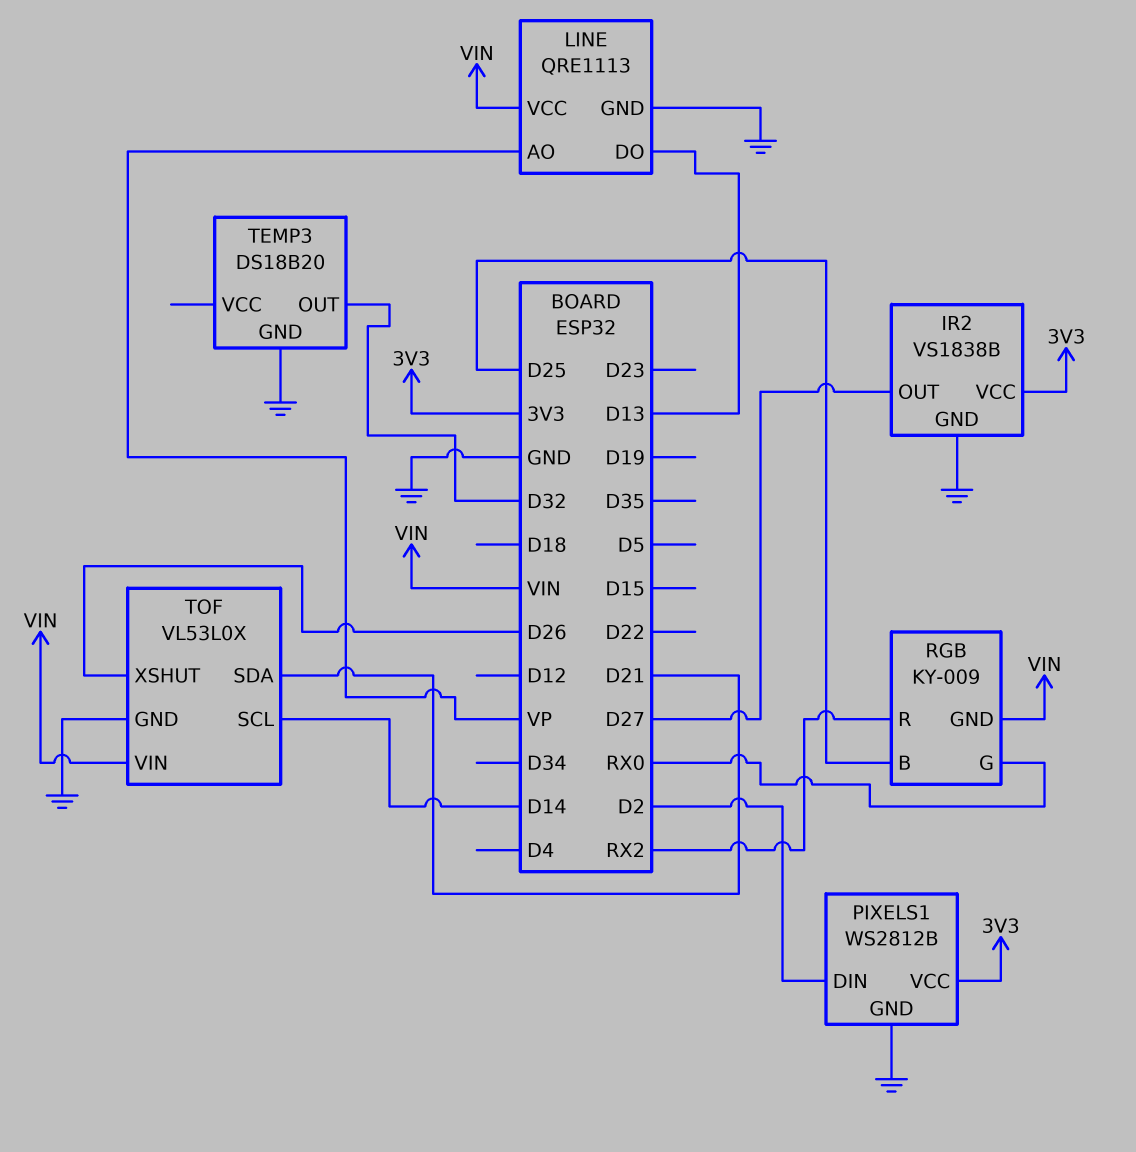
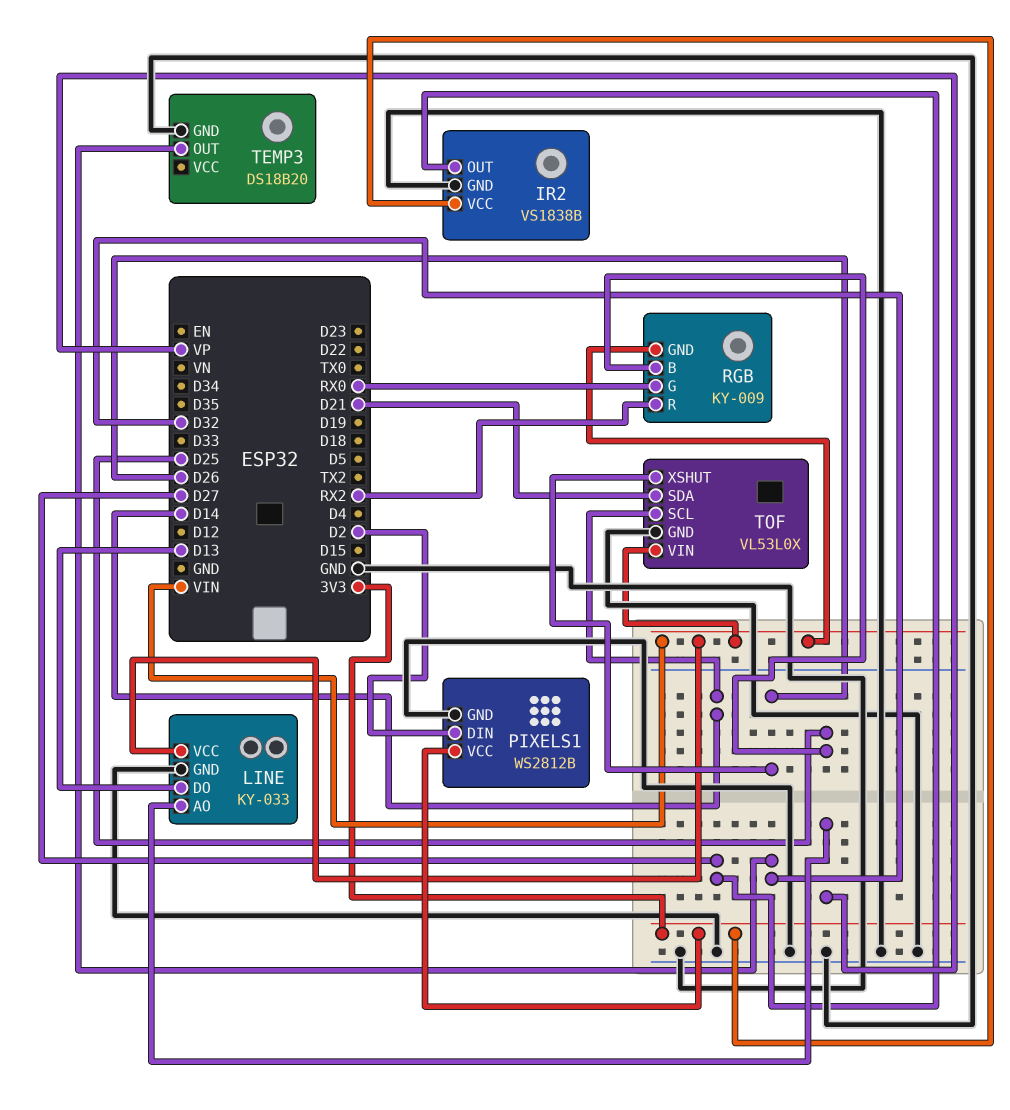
LINE: QRE1113 -> KY-033

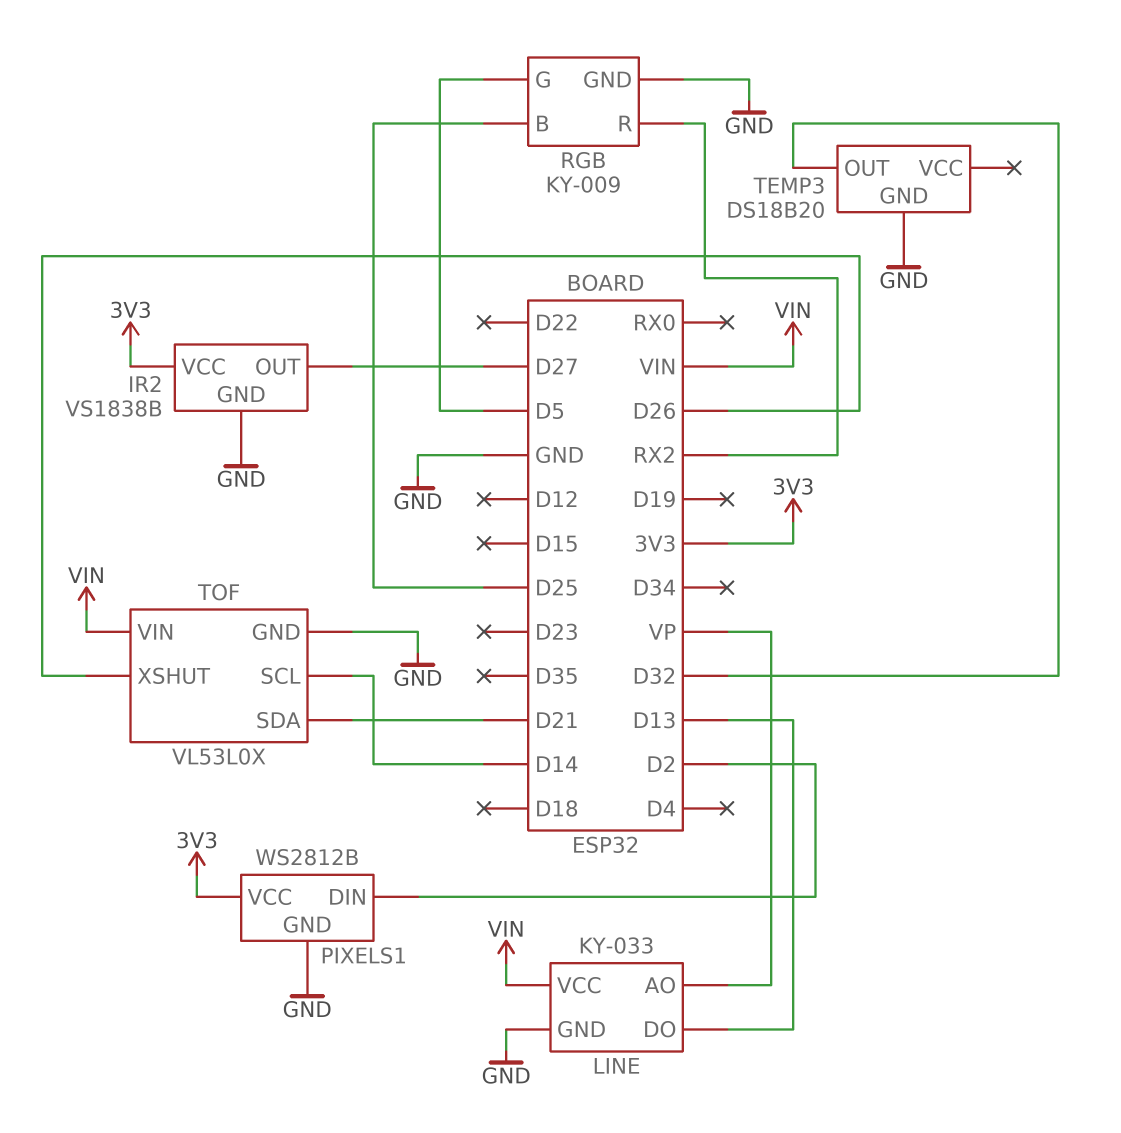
RGB pin G: RX0 -> D5
RGB pin GND: VIN -> GND

